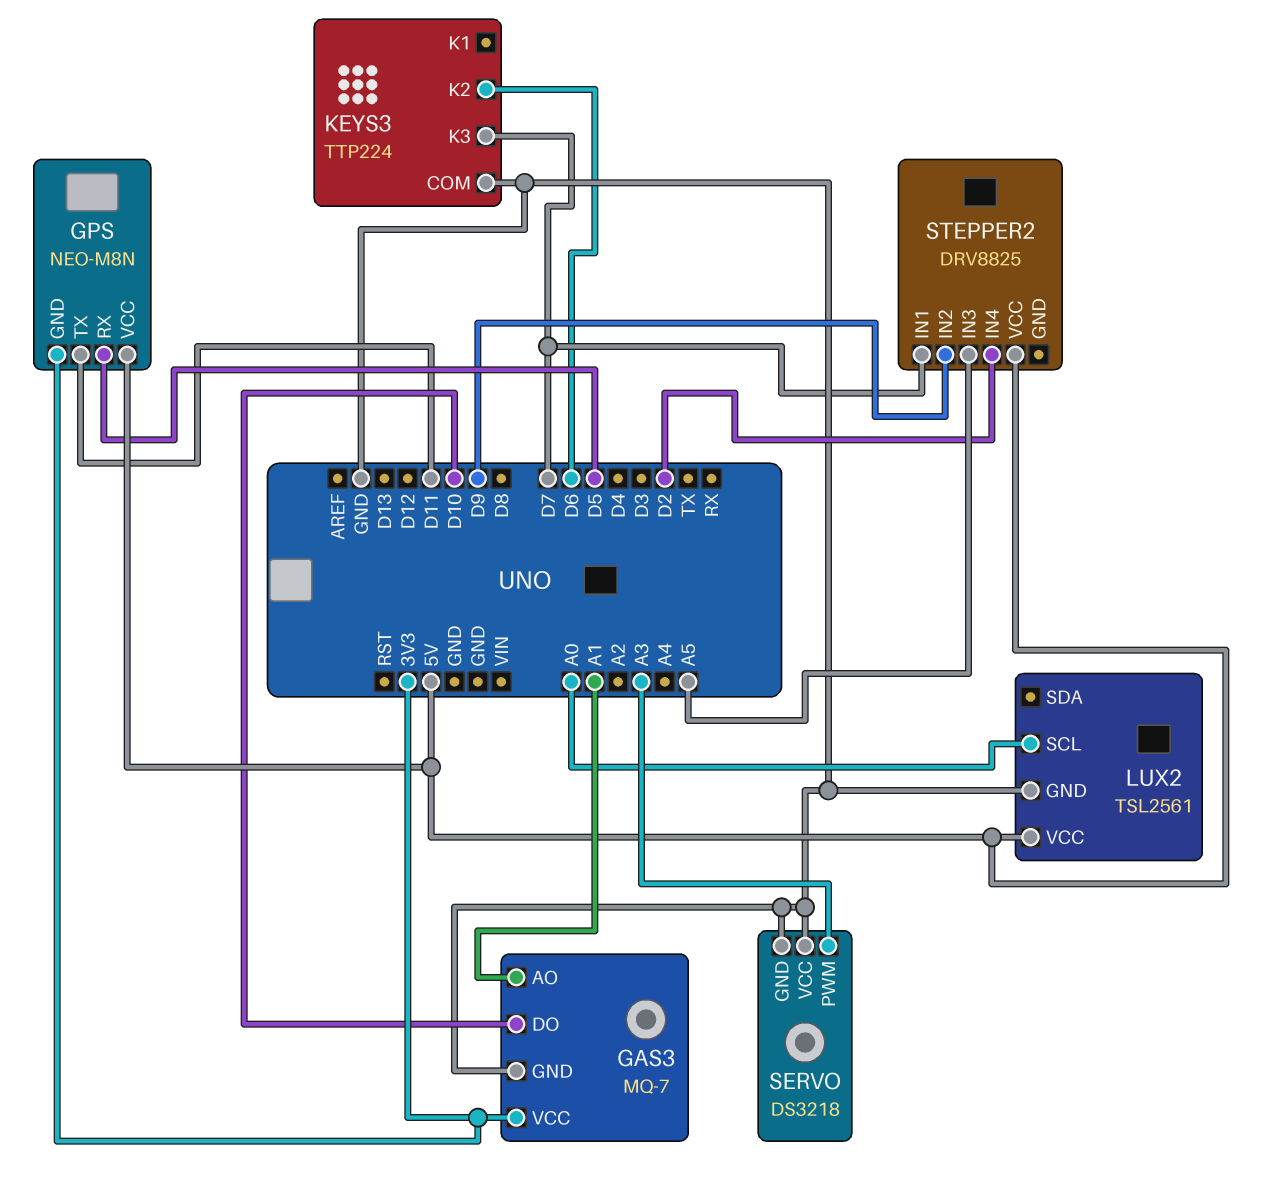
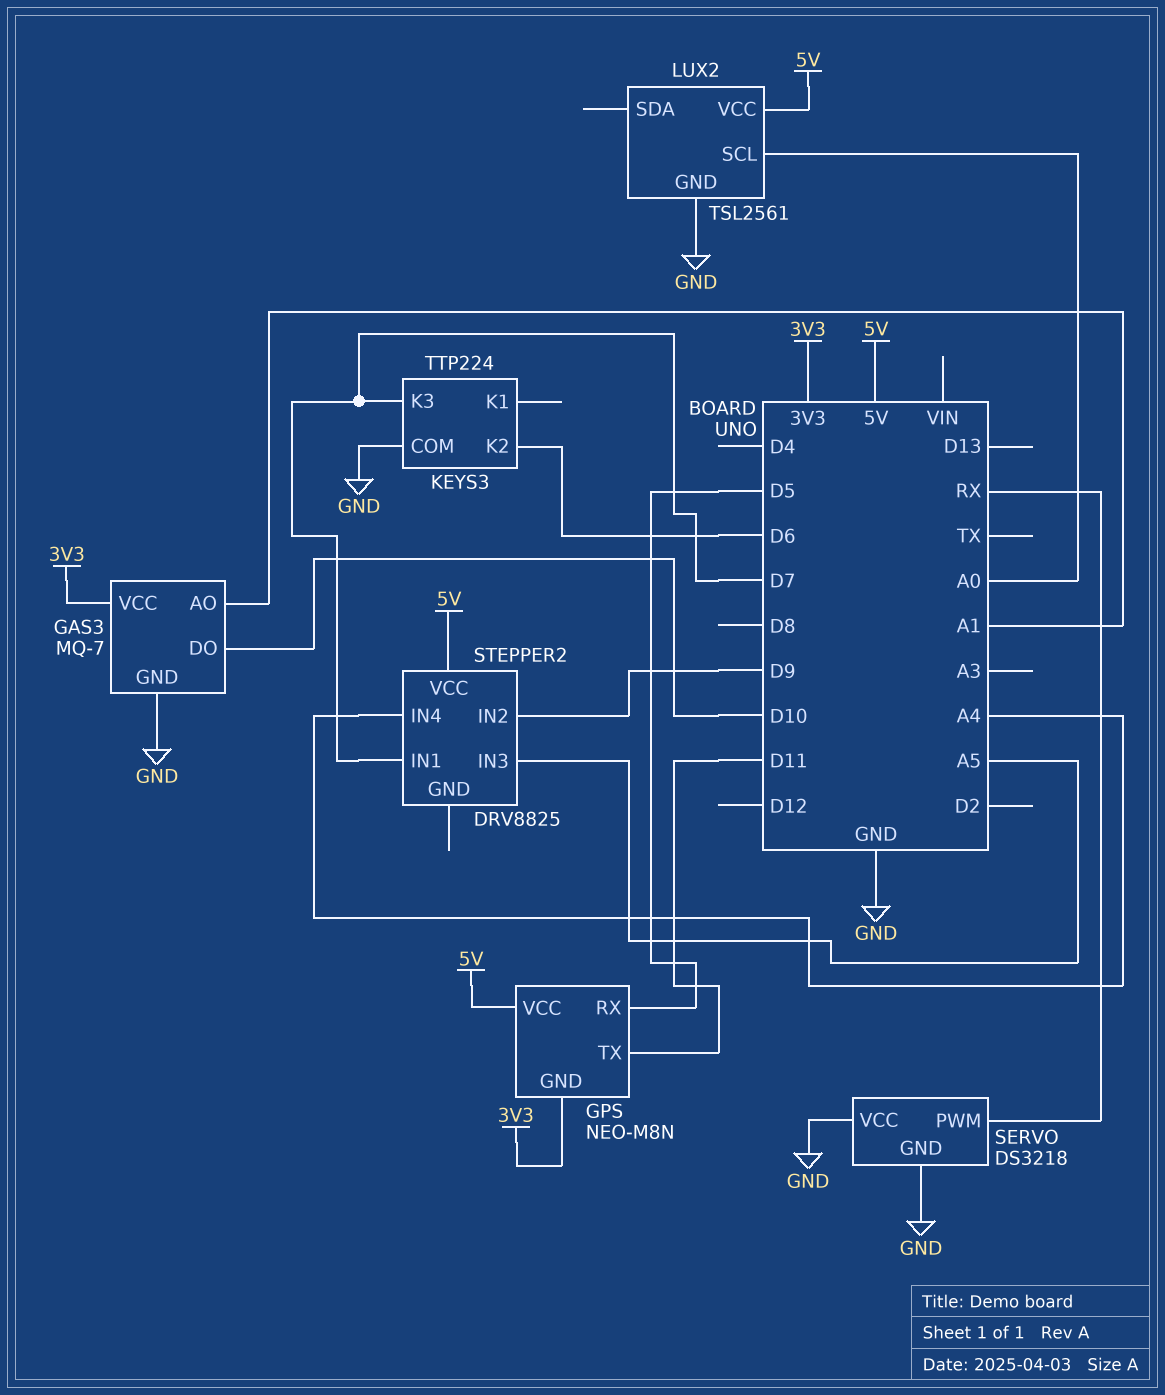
SERVO pin PWM: A3 -> RX
STEPPER2 pin IN4: D2 -> A4

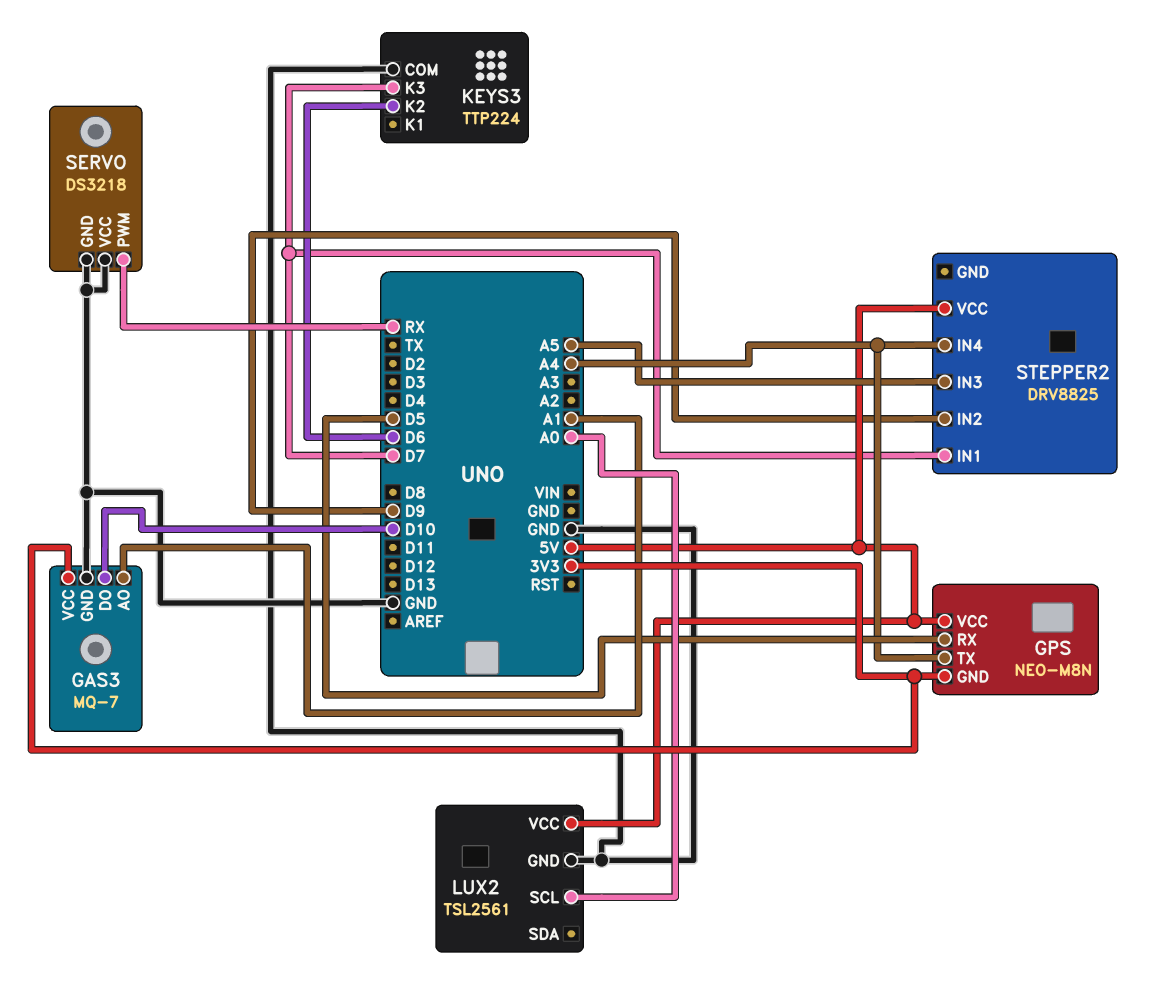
GPS pin TX: D11 -> A4

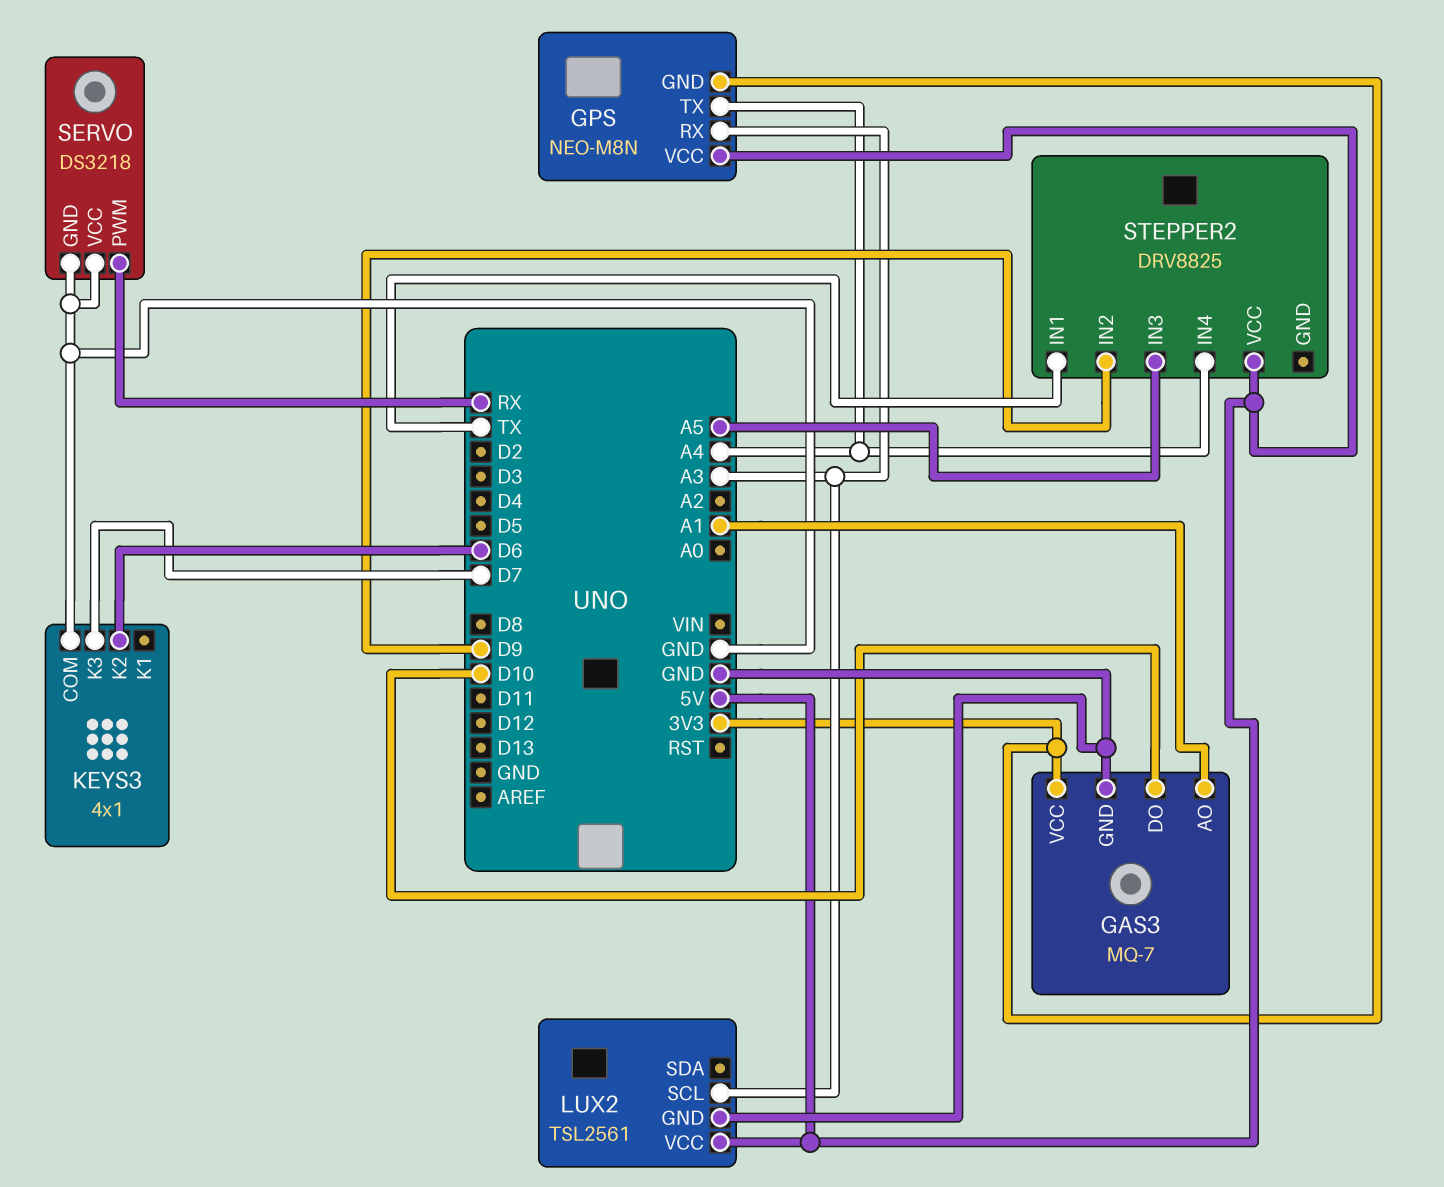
GPS pin RX: D5 -> A3
KEYS3: TTP224 -> 4x1
LUX2 pin SCL: A0 -> A3
STEPPER2 pin IN1: D7 -> TX

